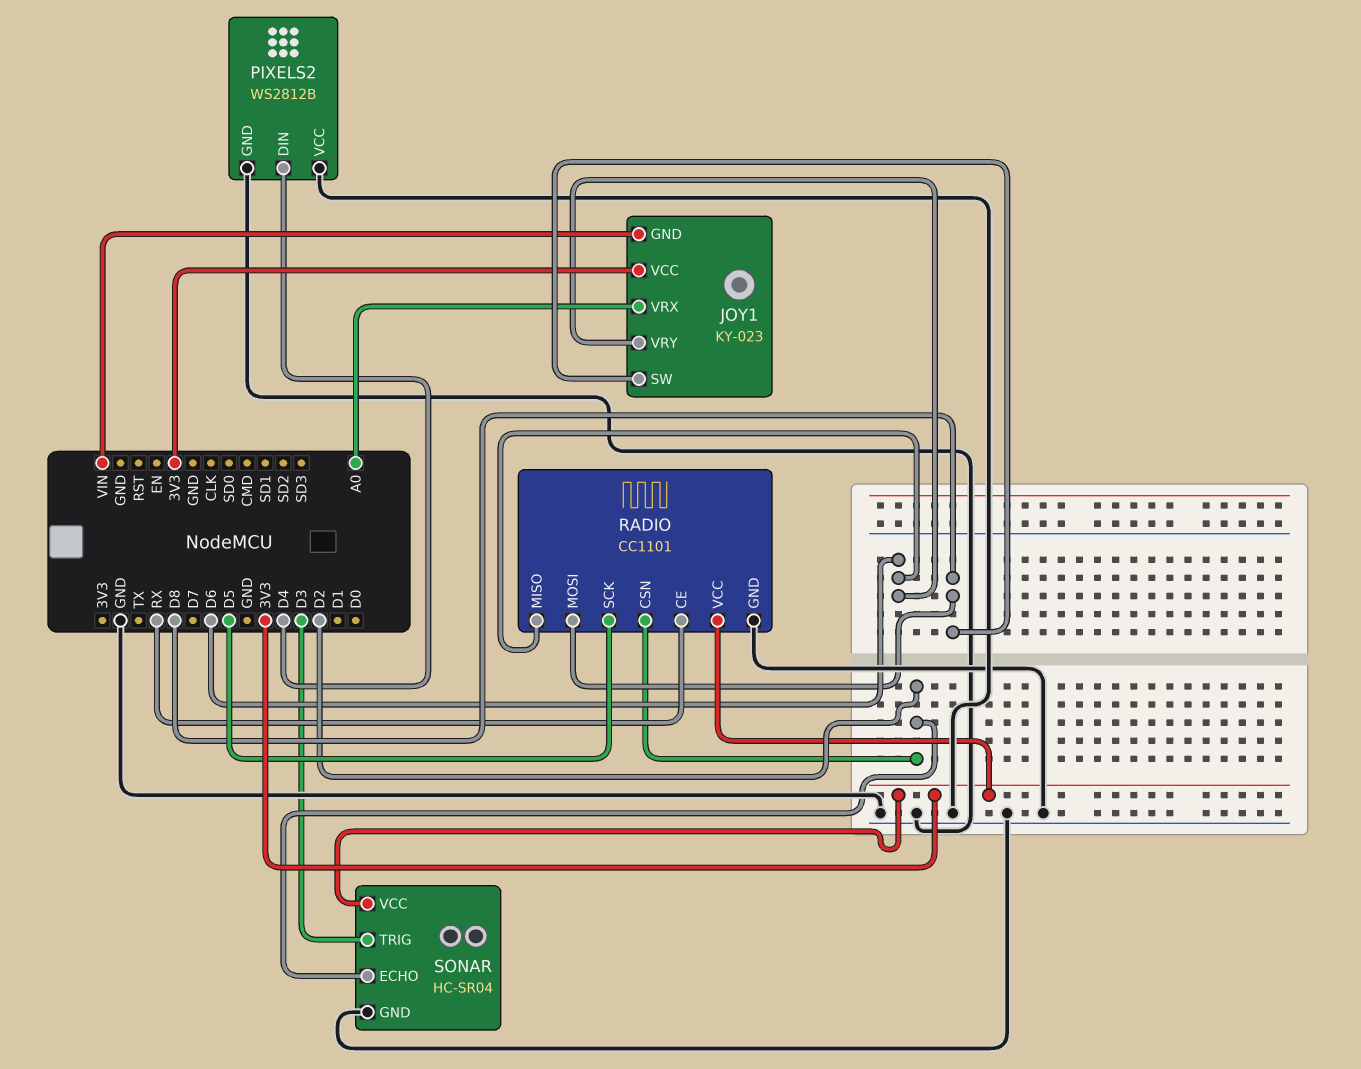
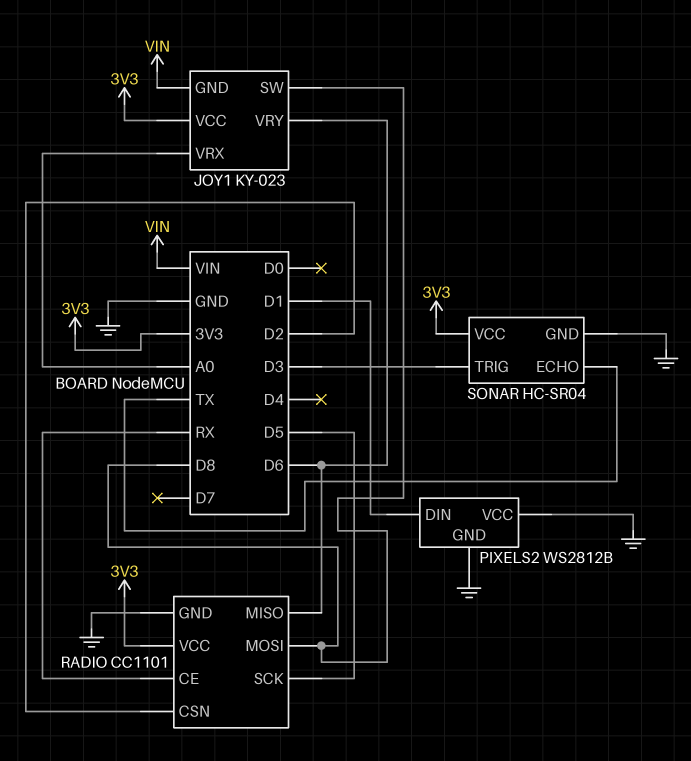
PIXELS2 pin DIN: D4 -> D1
SONAR pin ECHO: D2 -> TX

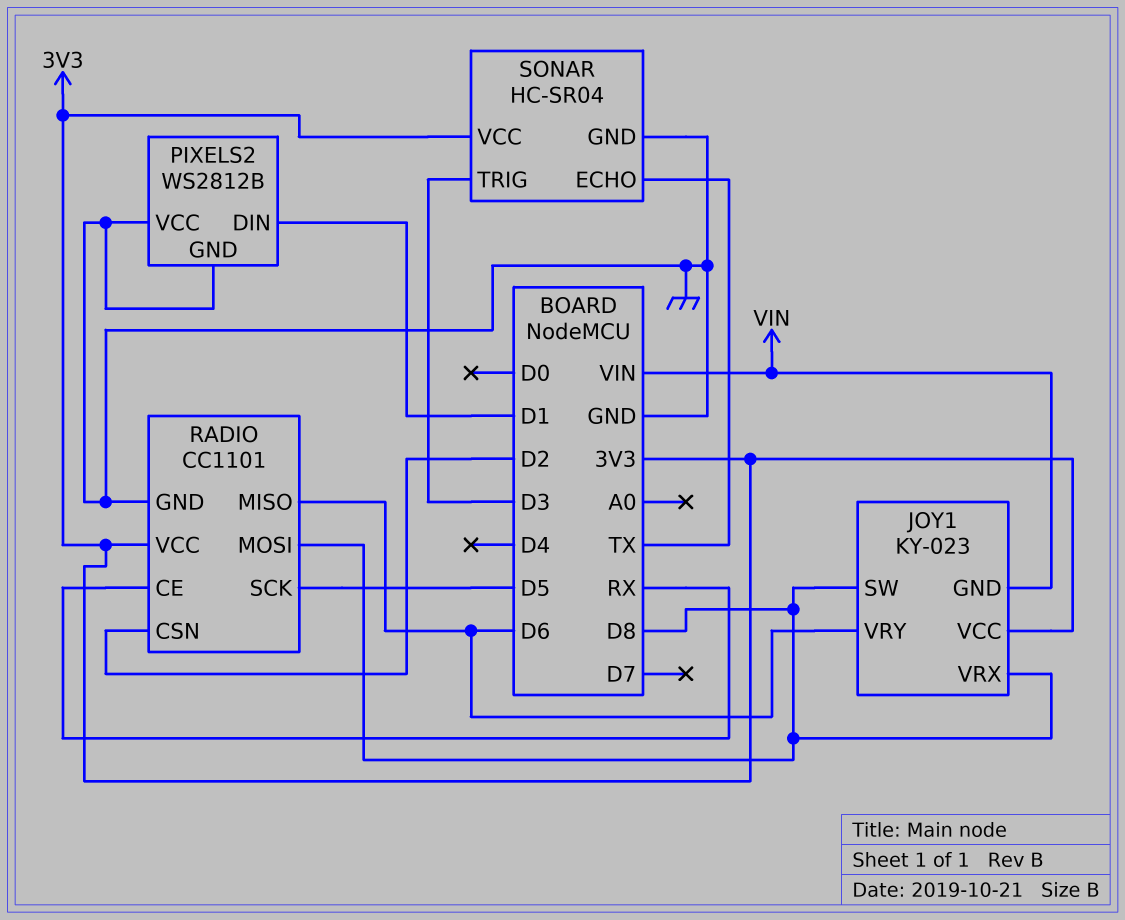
JOY1 pin VRX: A0 -> D8

